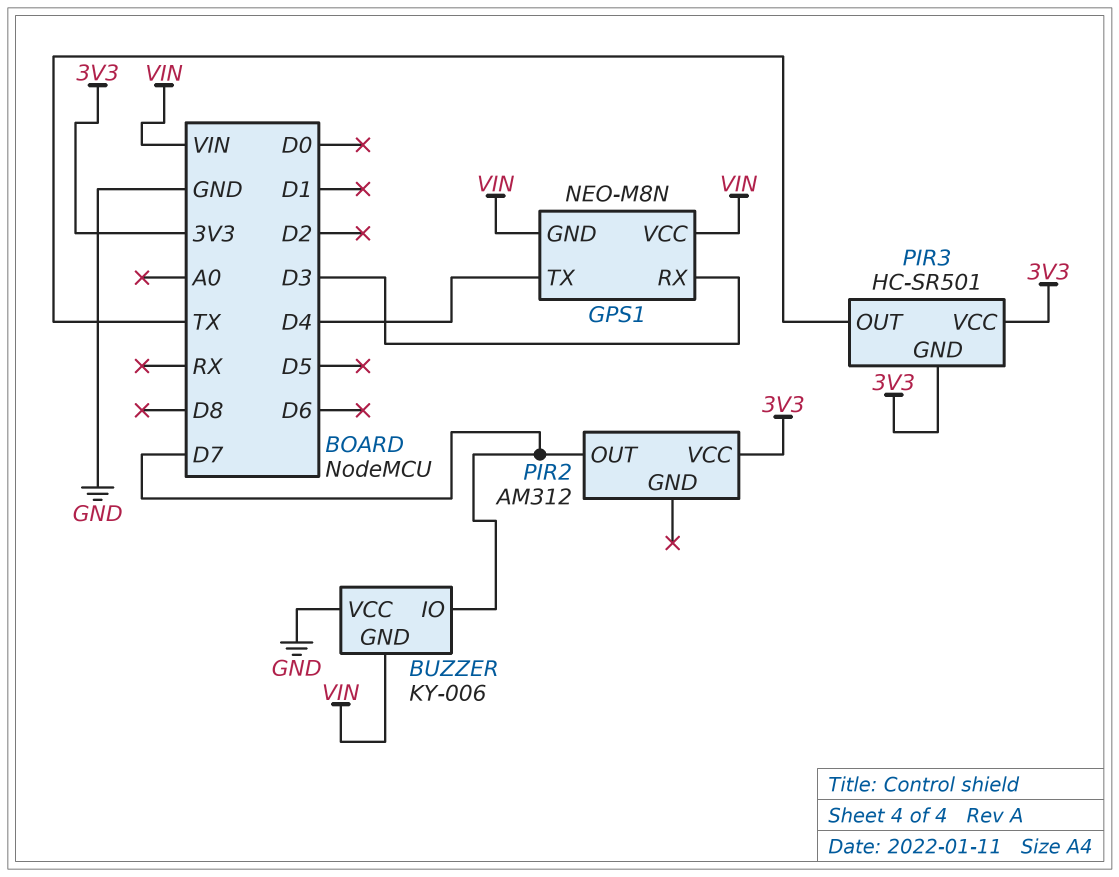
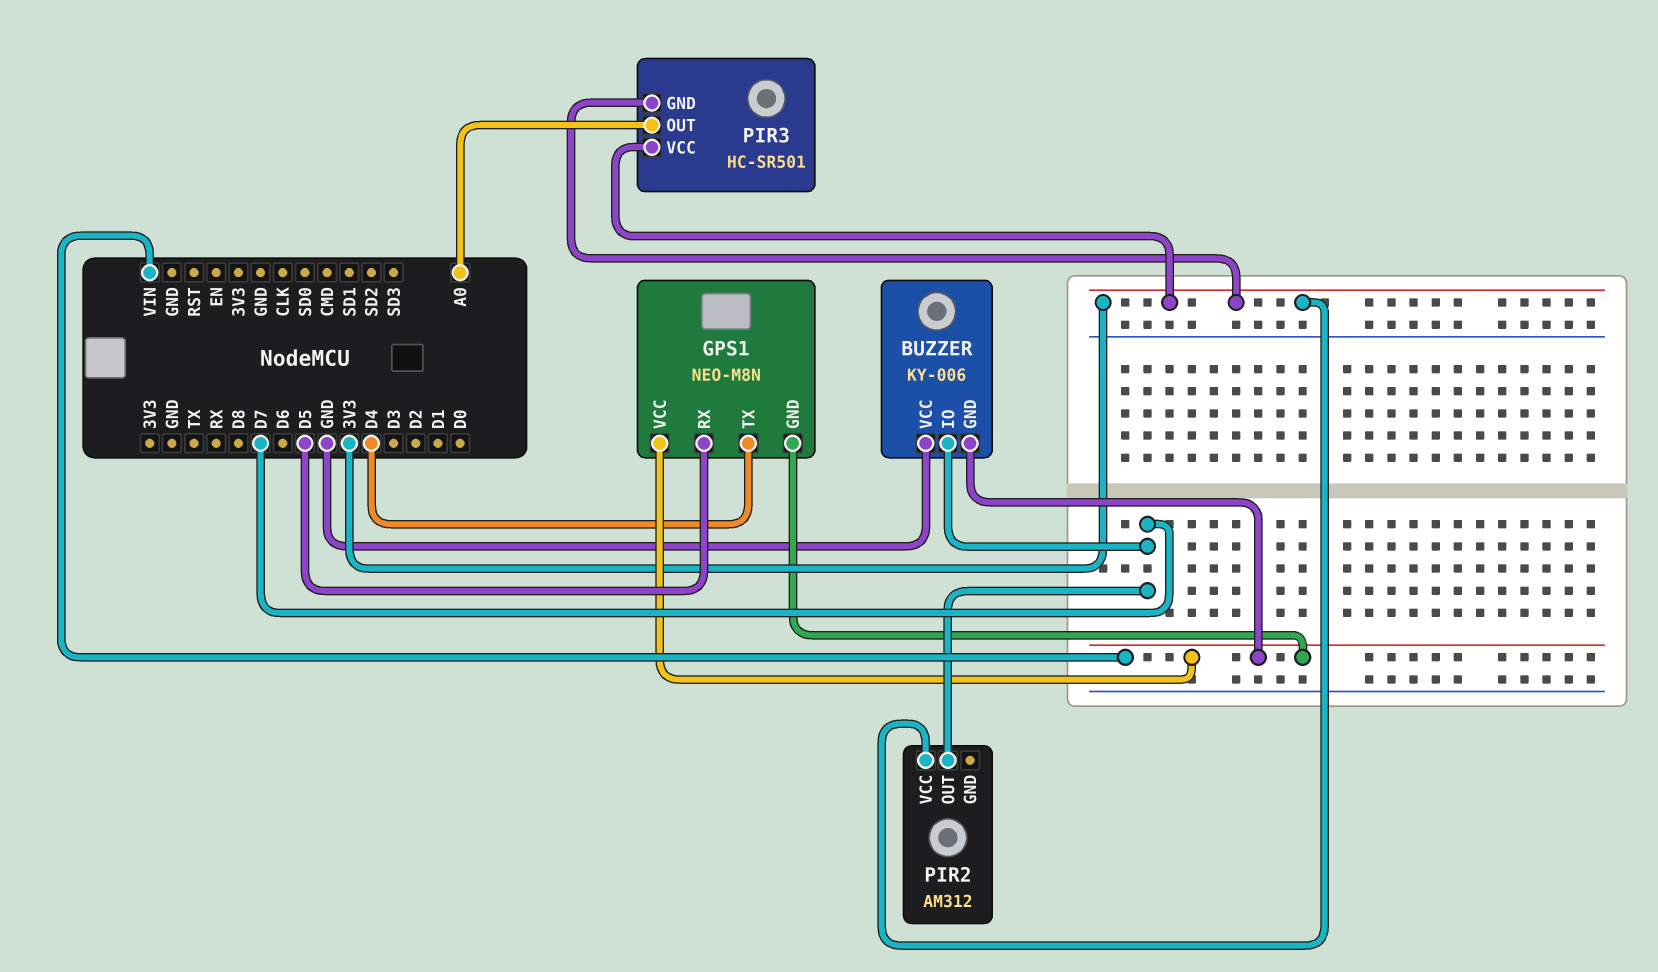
GPS1 pin RX: D3 -> D5
PIR3 pin OUT: TX -> A0

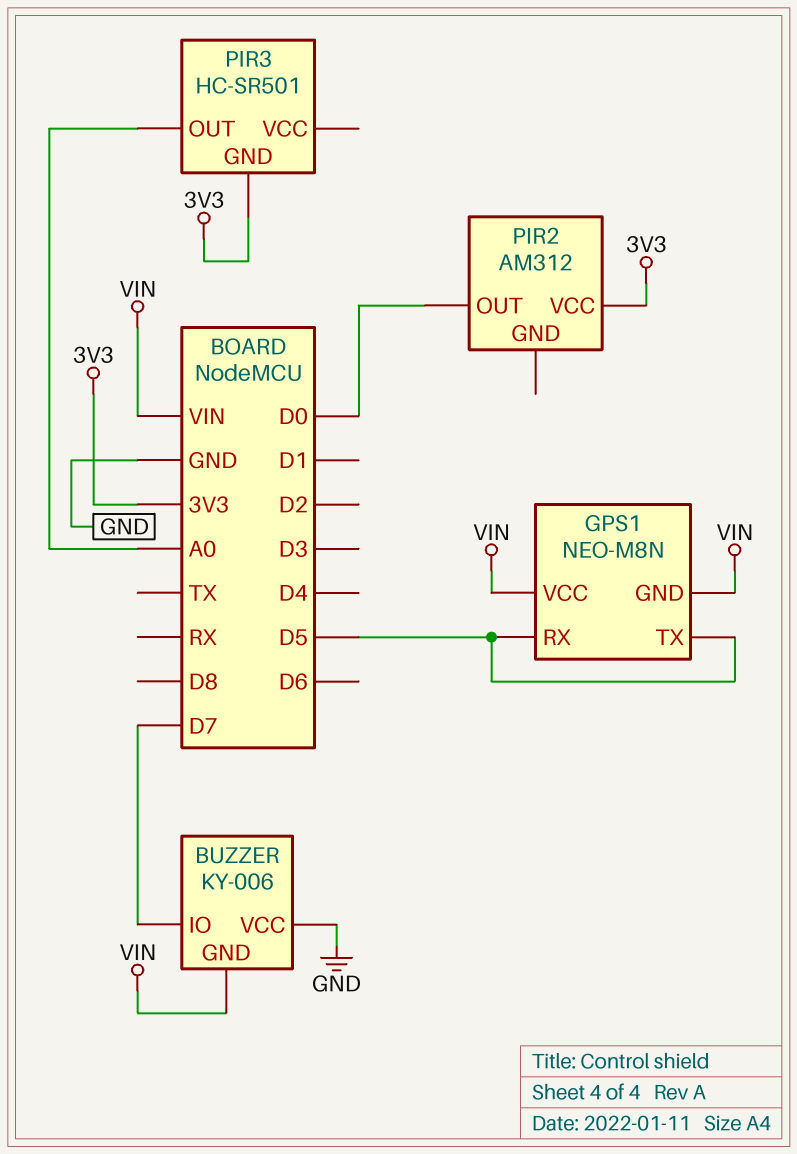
GPS1 pin TX: D4 -> D5
PIR2 pin OUT: D7 -> D0
PIR3 pin VCC: 3V3 -> none

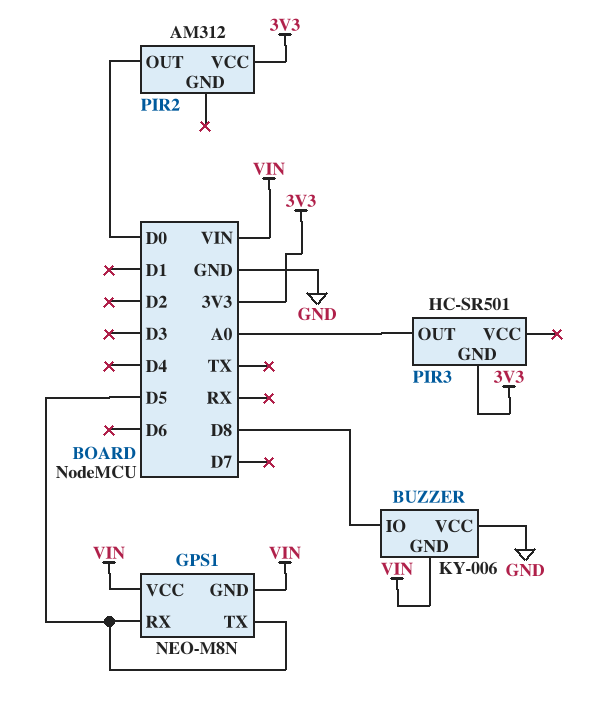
BUZZER pin IO: D7 -> D8

